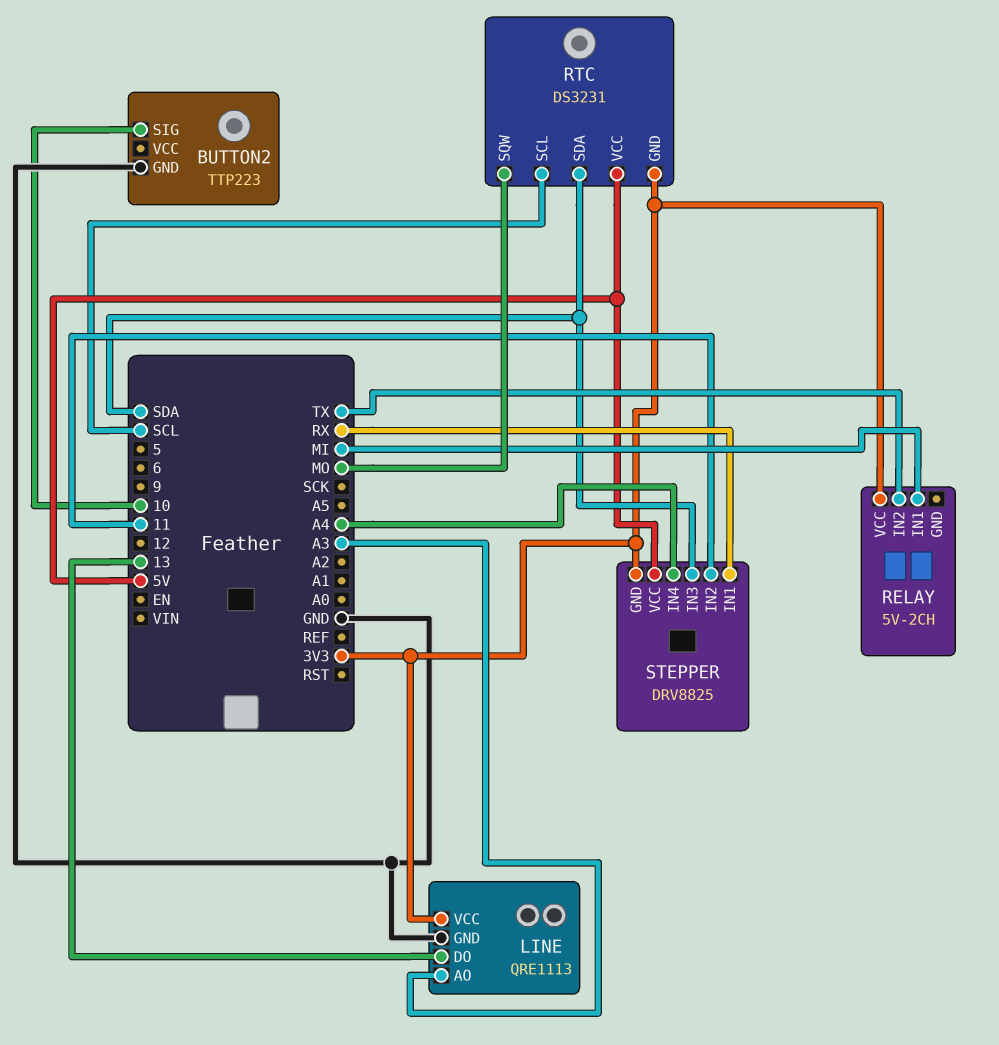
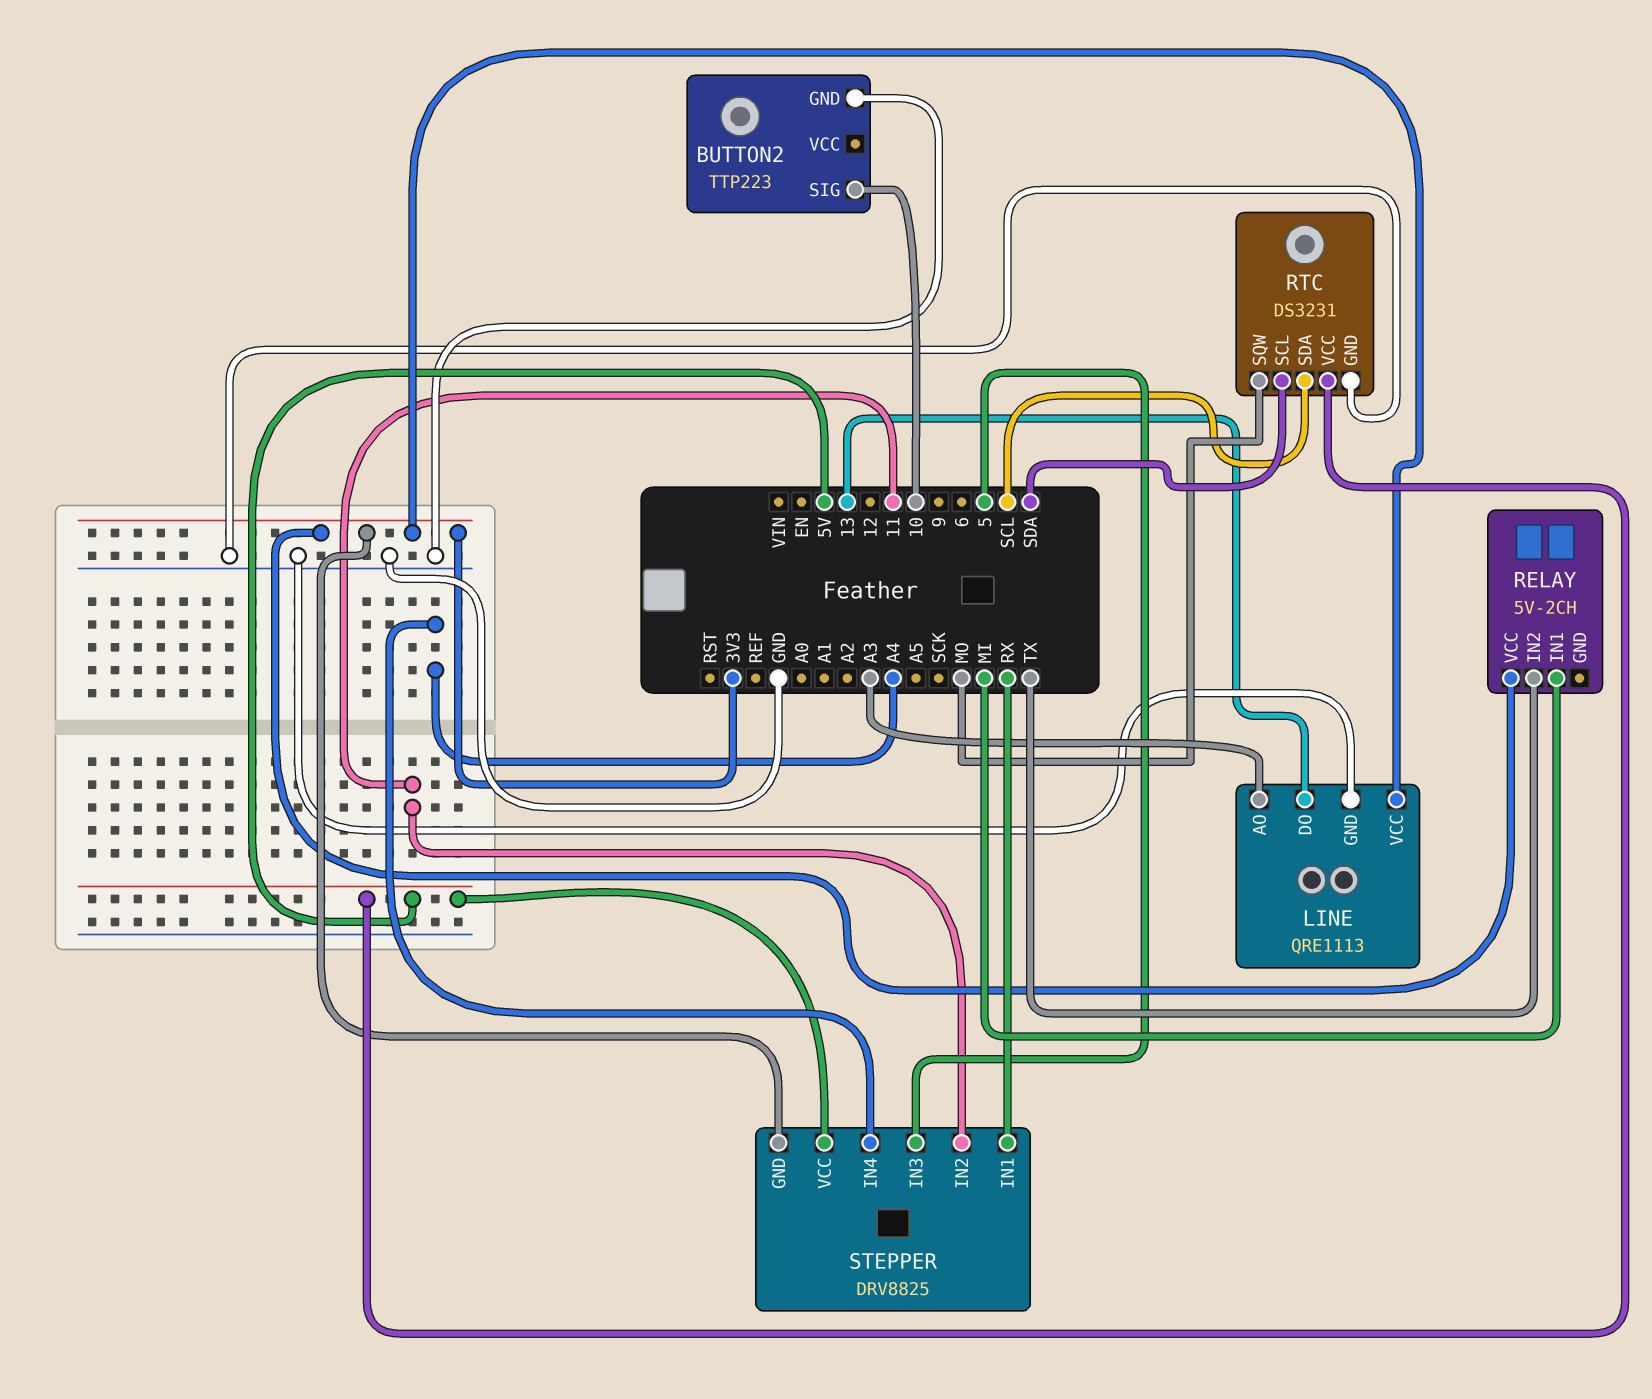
RTC pin GND: 3V3 -> GND
RTC pin SCL: SCL -> SDA
RTC pin SDA: SDA -> SCL
STEPPER pin IN3: SDA -> 5

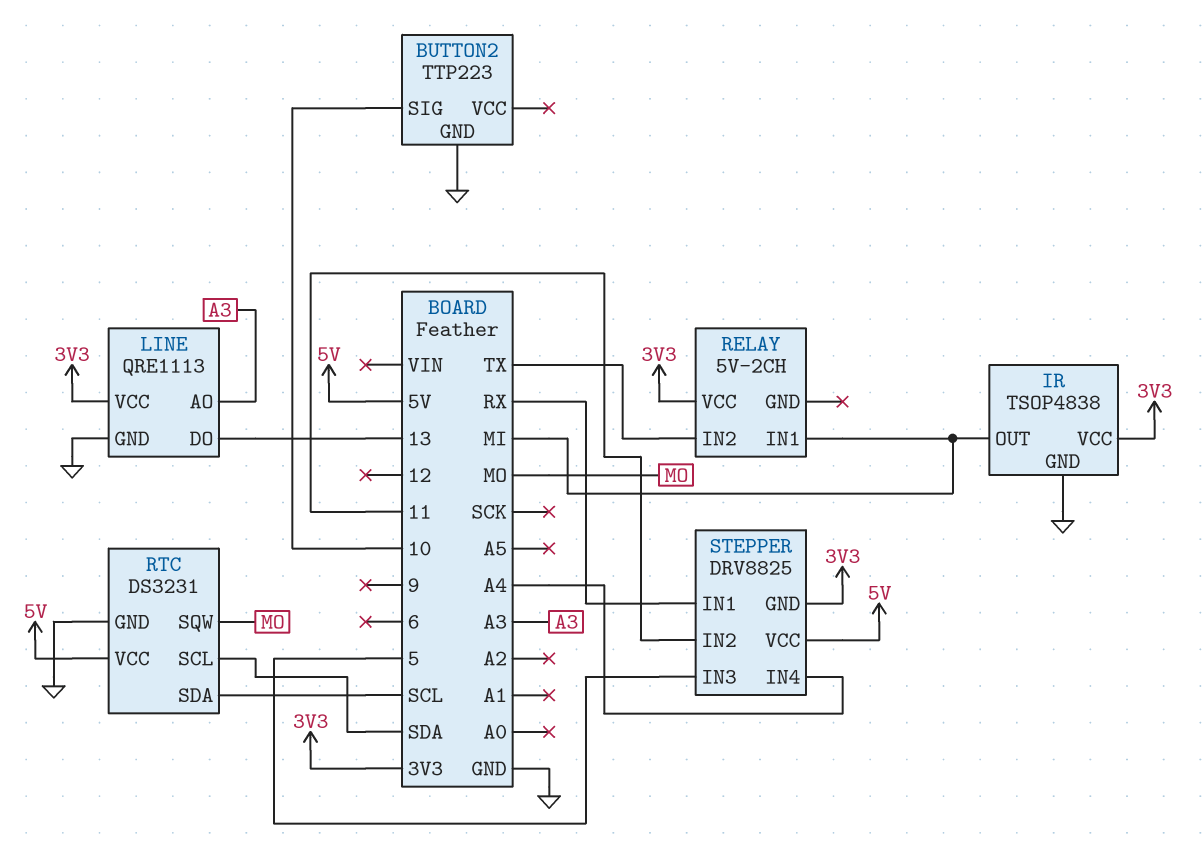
IR: none -> TSOP4838
IR pin GND: none -> GND
IR pin OUT: none -> MI
IR pin VCC: none -> 3V3

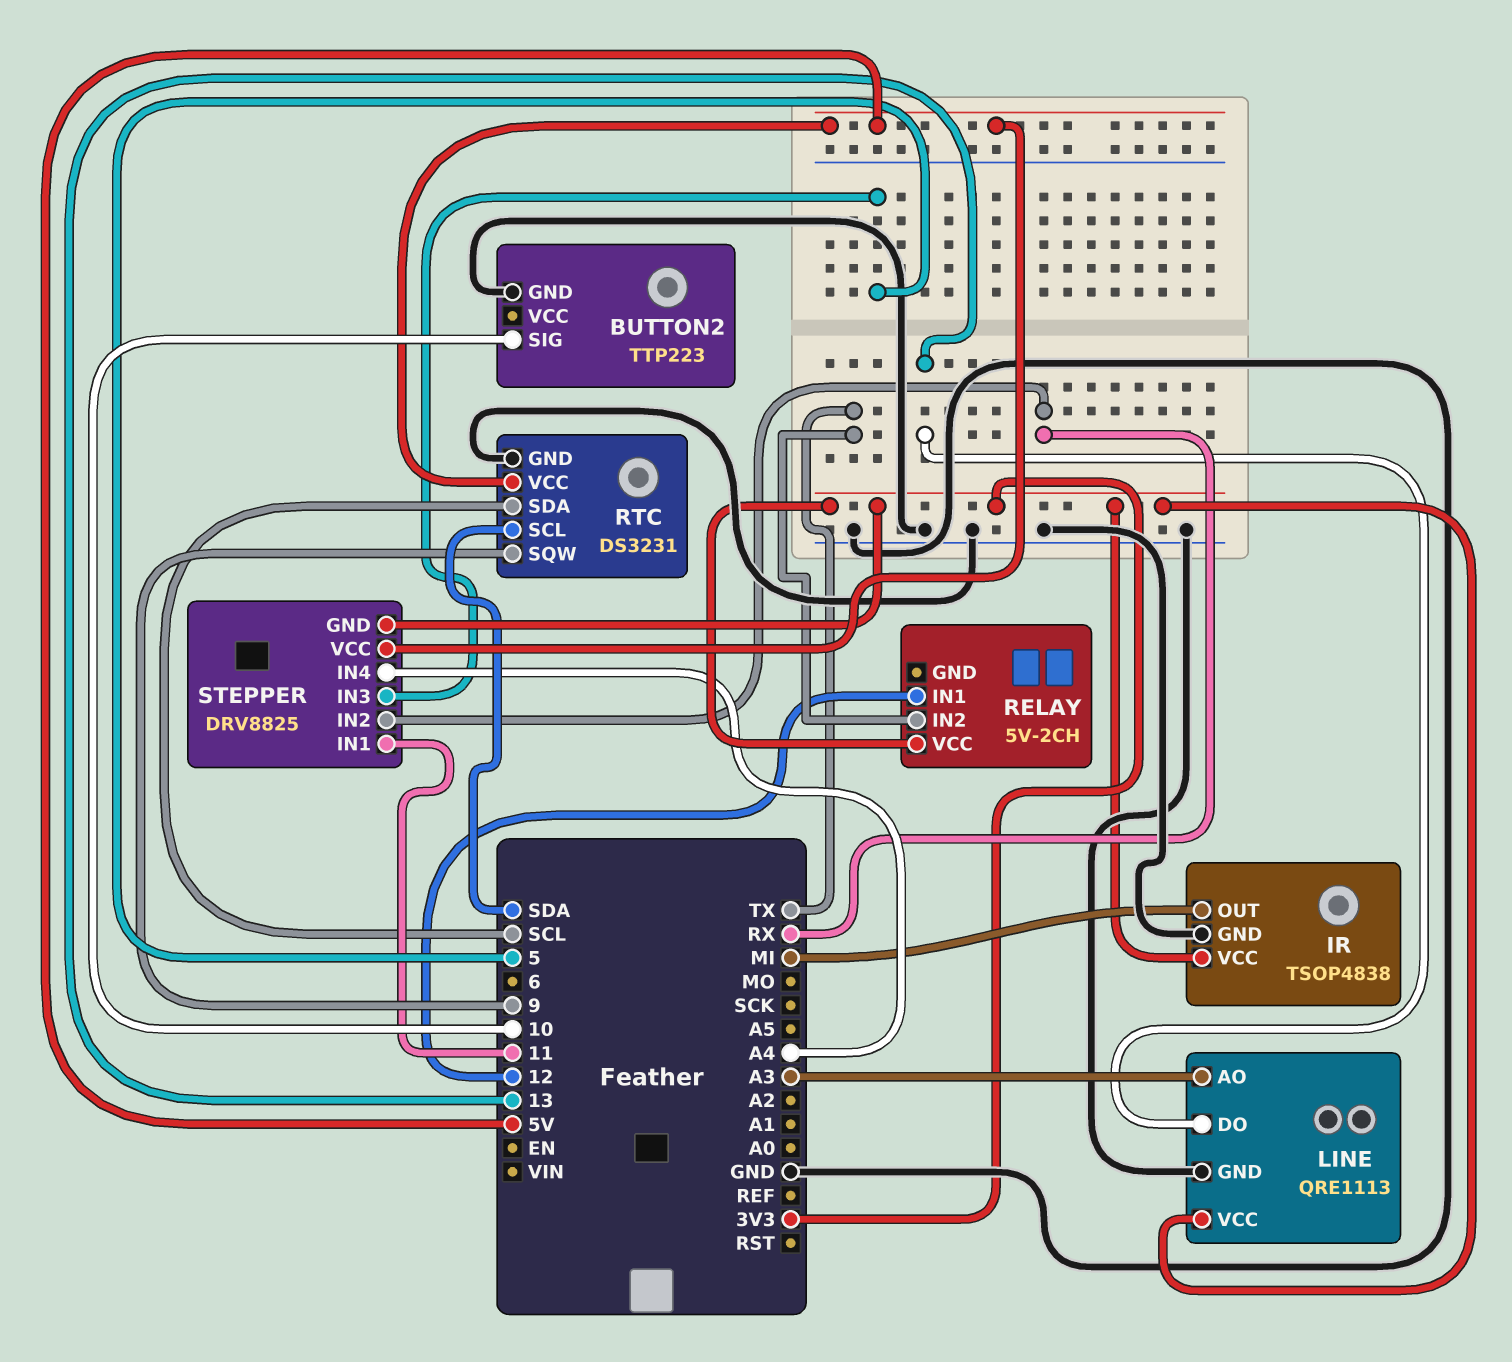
RELAY pin IN1: MI -> 12
RTC pin SQW: MO -> 9
STEPPER pin IN1: RX -> 11
STEPPER pin IN2: 11 -> RX

